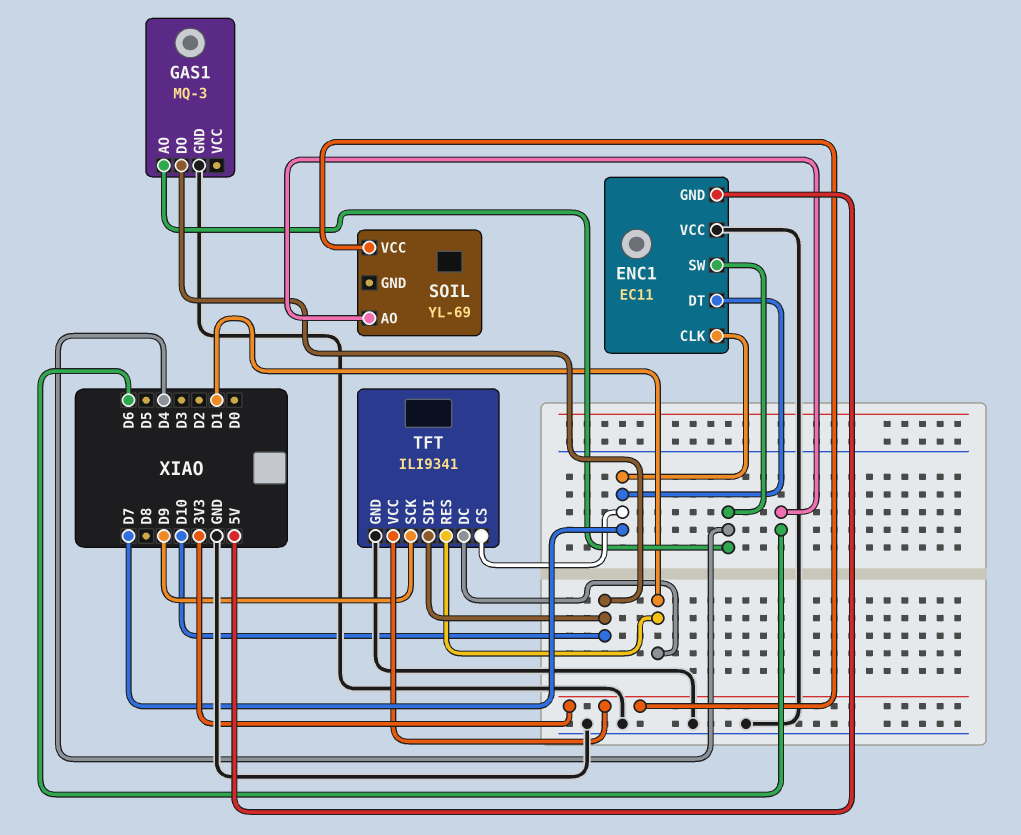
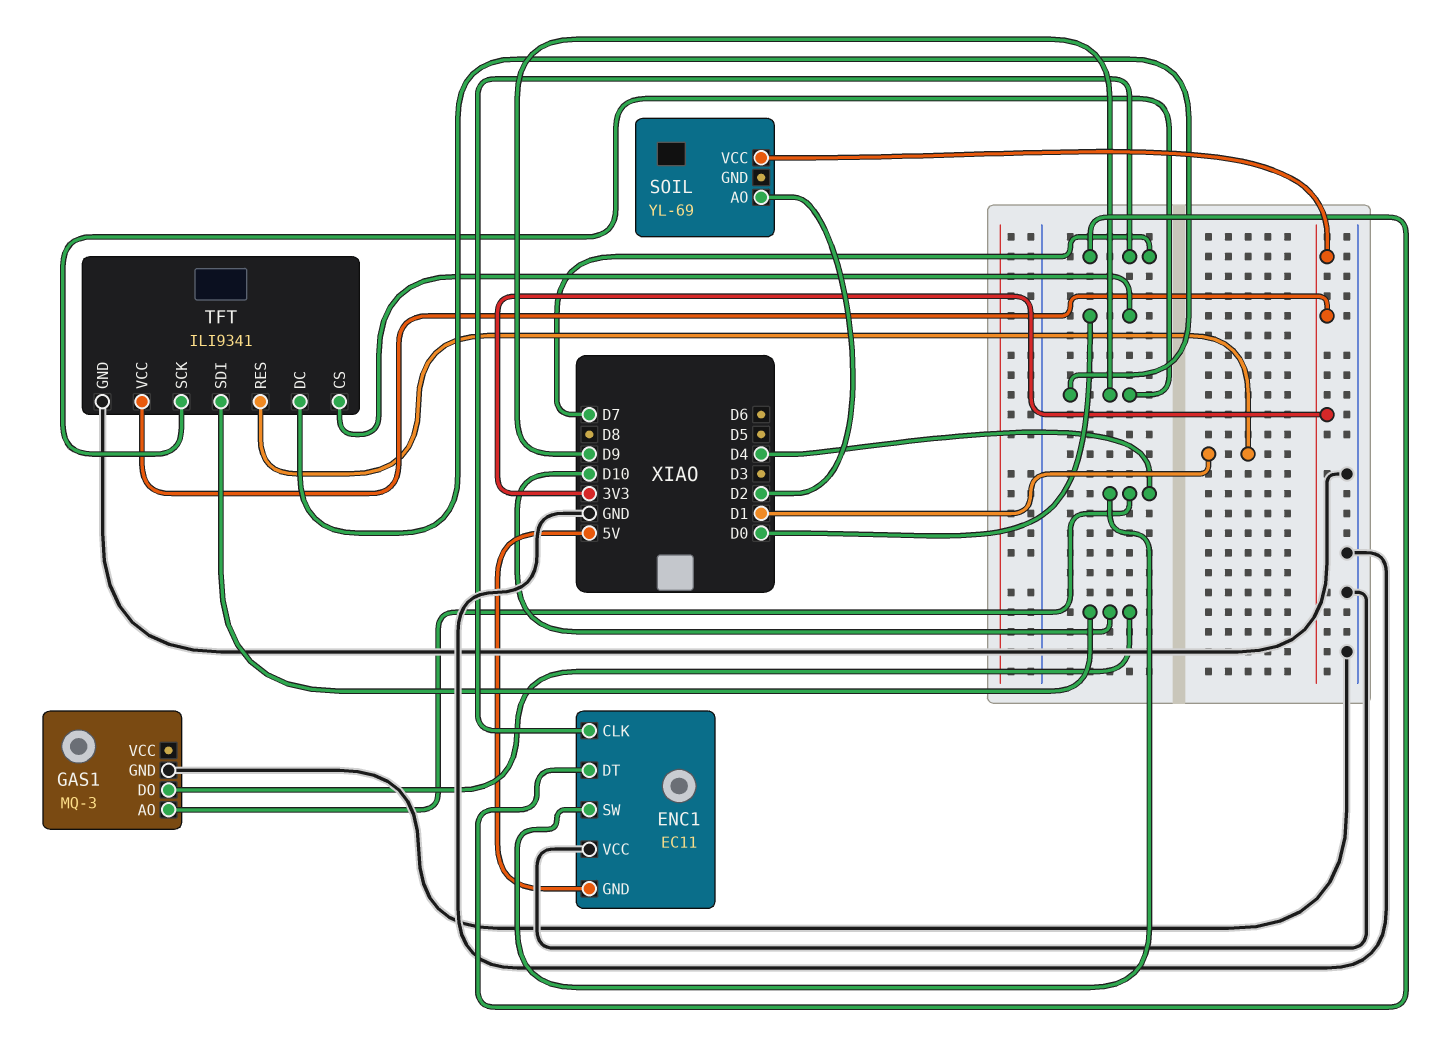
SOIL pin AO: D6 -> D2
TFT pin CS: D7 -> D0
TFT pin DC: D1 -> D9

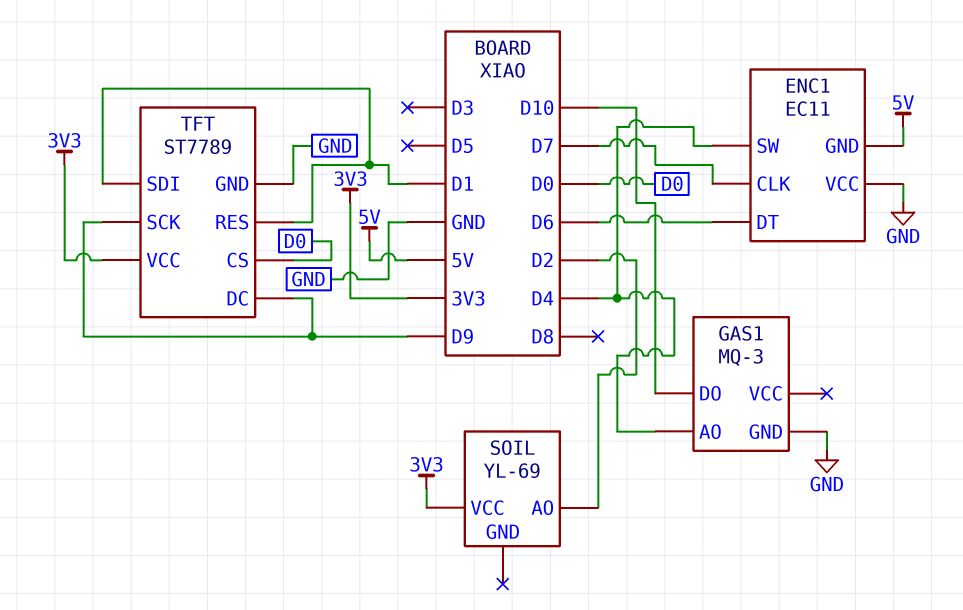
ENC1 pin DT: D7 -> D6
TFT: ILI9341 -> ST7789
TFT pin SDI: D10 -> D1

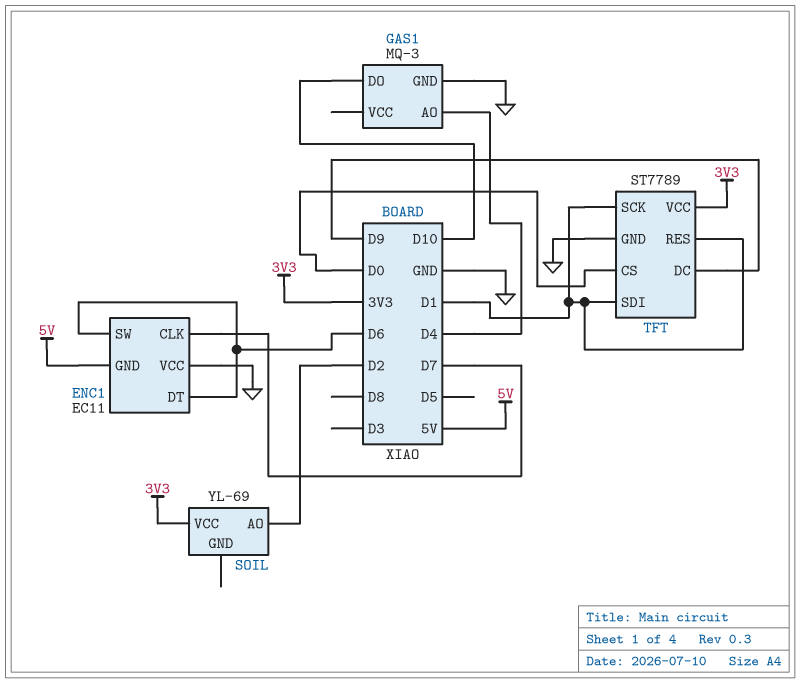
ENC1 pin SW: D4 -> D6
TFT pin SCK: D9 -> D1

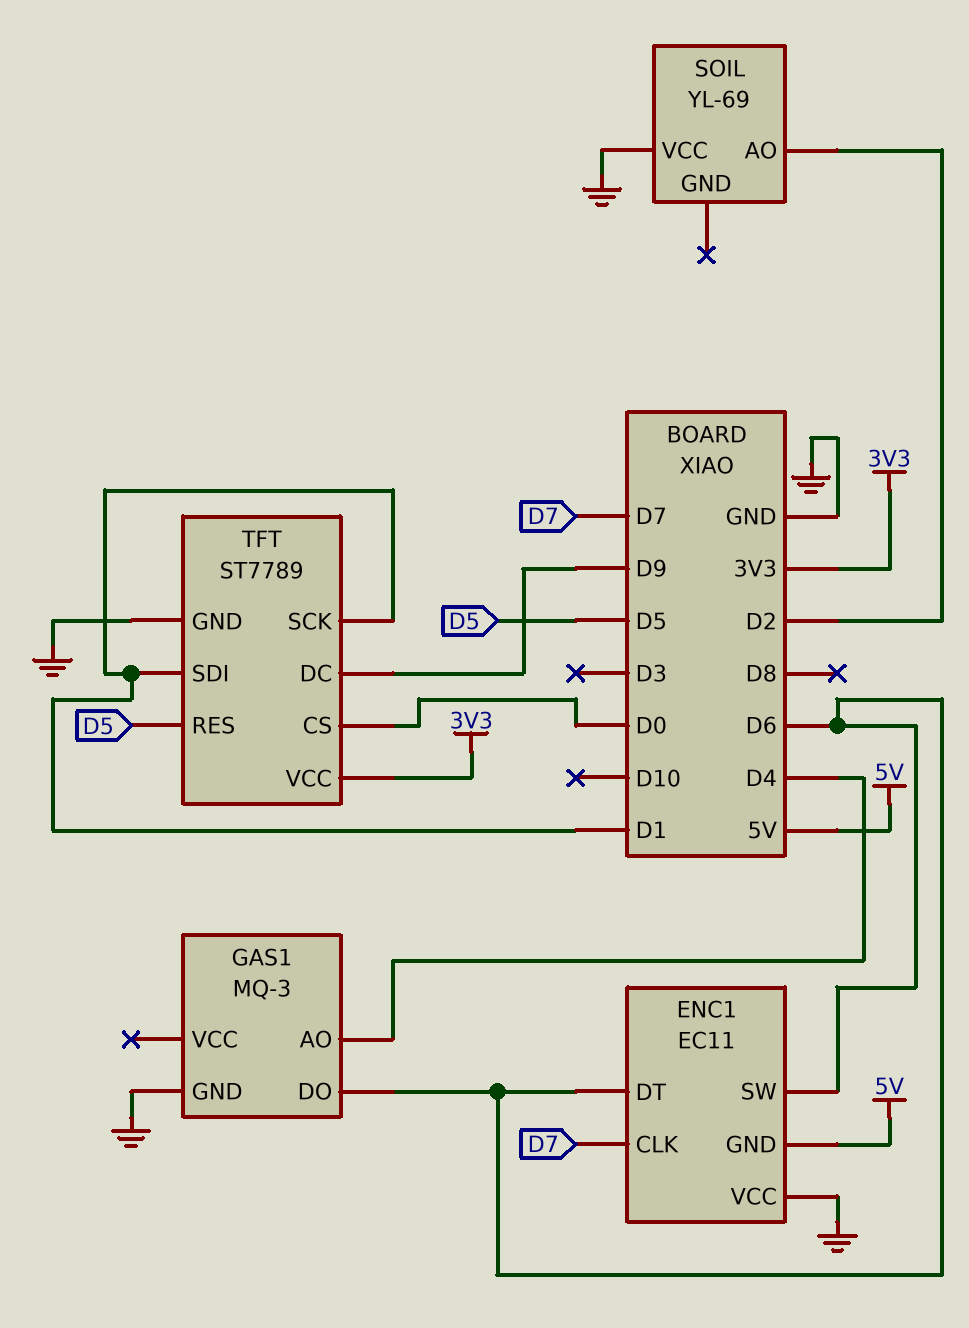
GAS1 pin DO: D10 -> D6
SOIL pin VCC: 3V3 -> GND
TFT pin RES: D1 -> D5

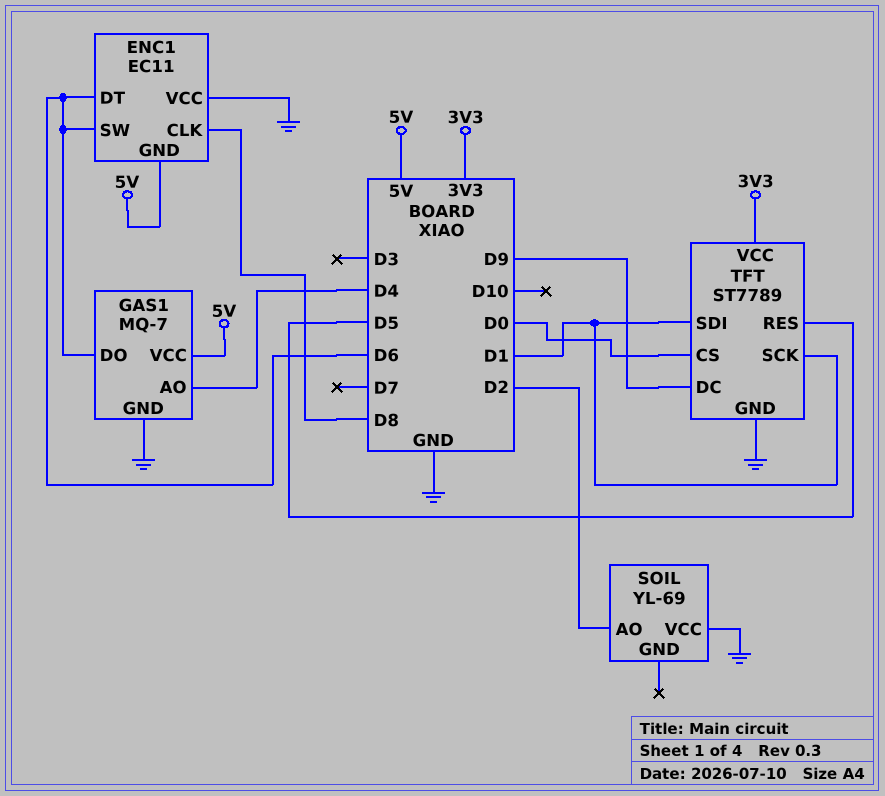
ENC1 pin CLK: D7 -> D8
GAS1: MQ-3 -> MQ-7
GAS1 pin VCC: none -> 5V

